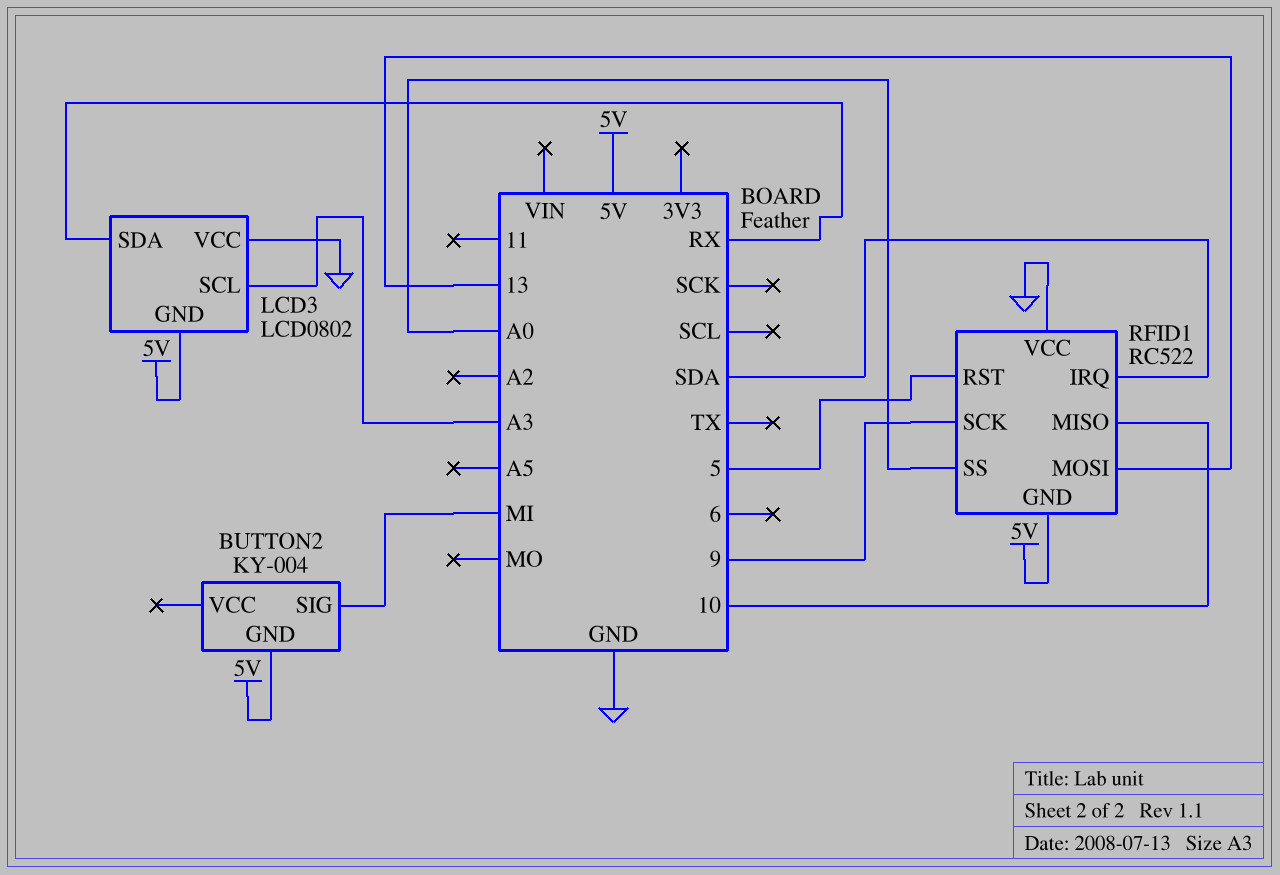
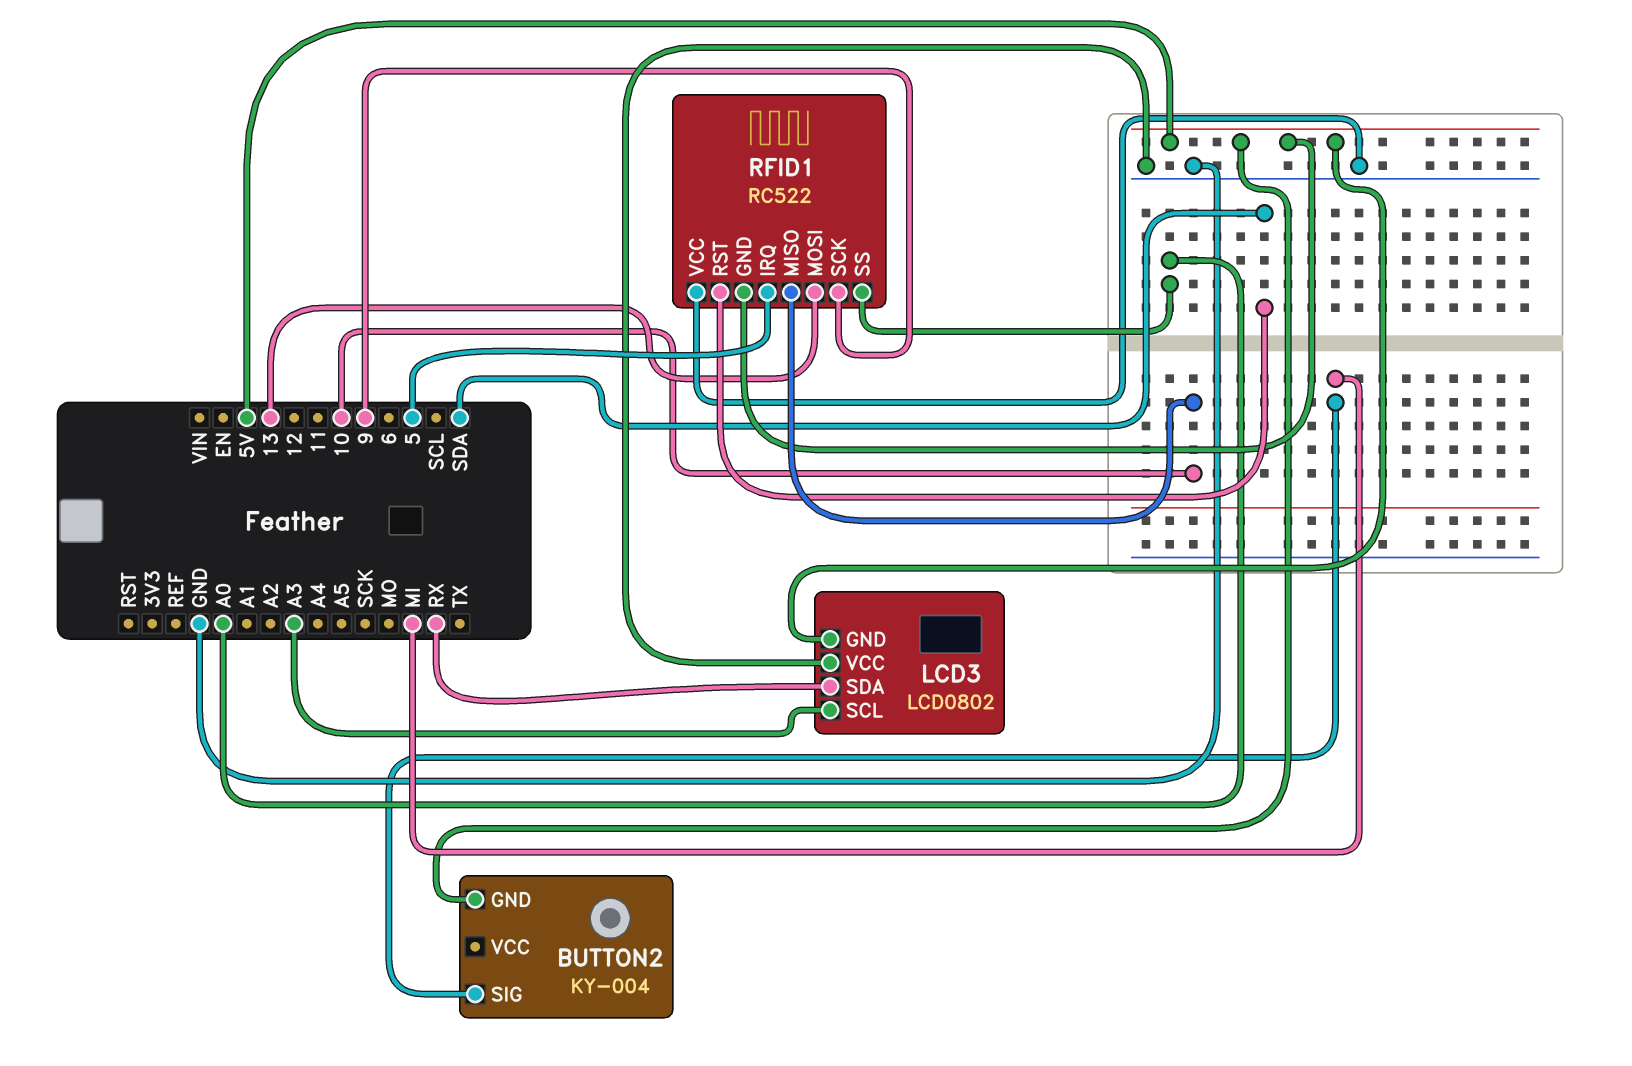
RFID1 pin IRQ: SDA -> 5
RFID1 pin RST: 5 -> SDA

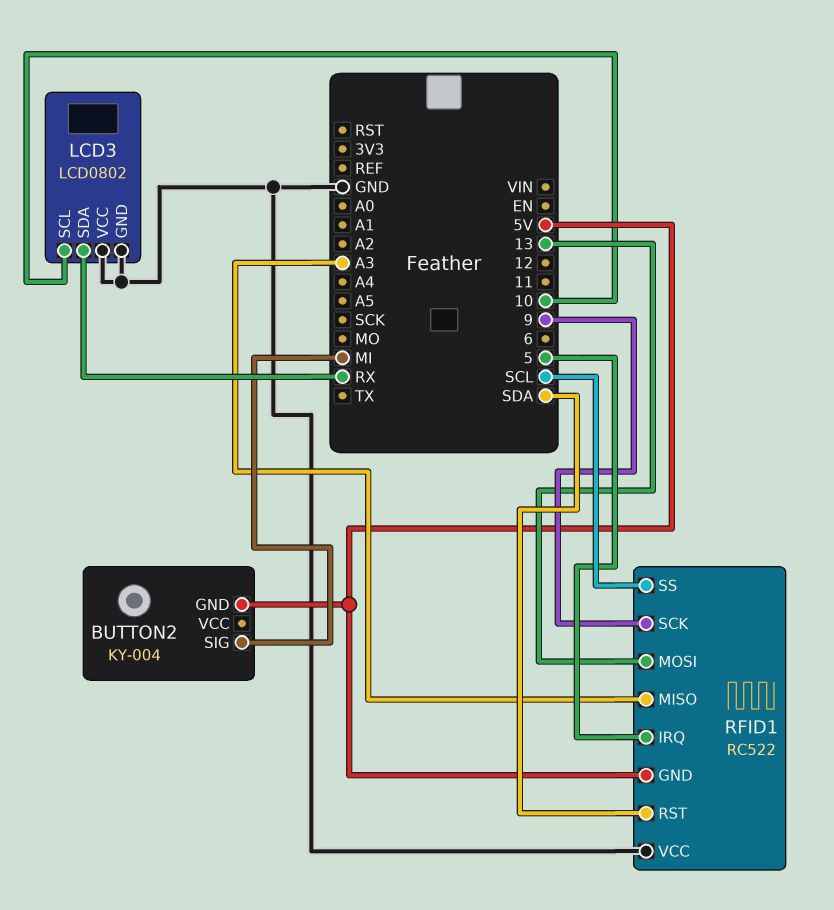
LCD3 pin GND: 5V -> GND
LCD3 pin SCL: A3 -> 10
RFID1 pin MISO: 10 -> A3
RFID1 pin SS: A0 -> SCL

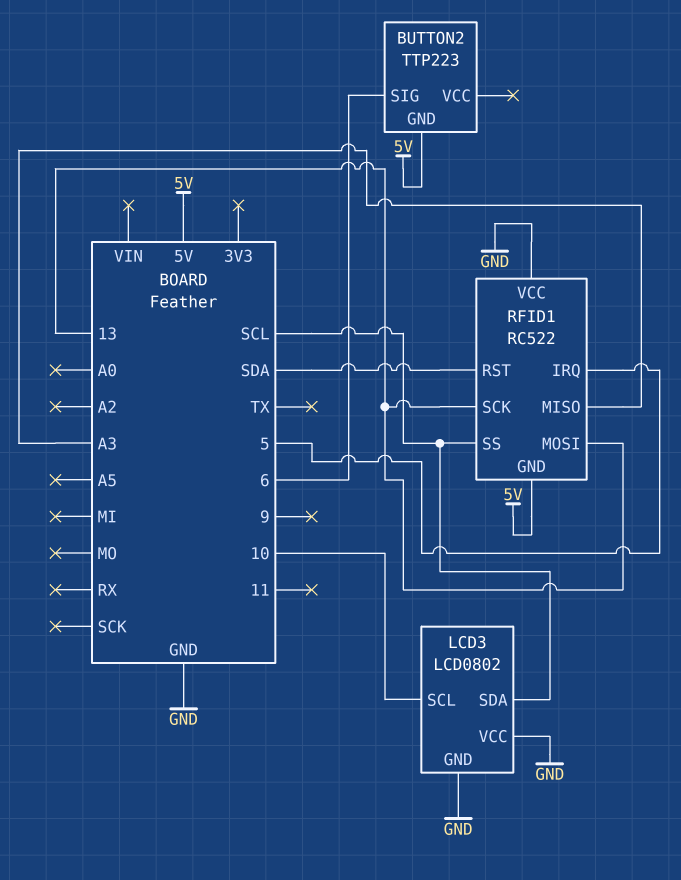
BUTTON2: KY-004 -> TTP223
BUTTON2 pin SIG: MI -> 6
LCD3 pin SDA: RX -> SCL
RFID1 pin SCK: 9 -> 13

